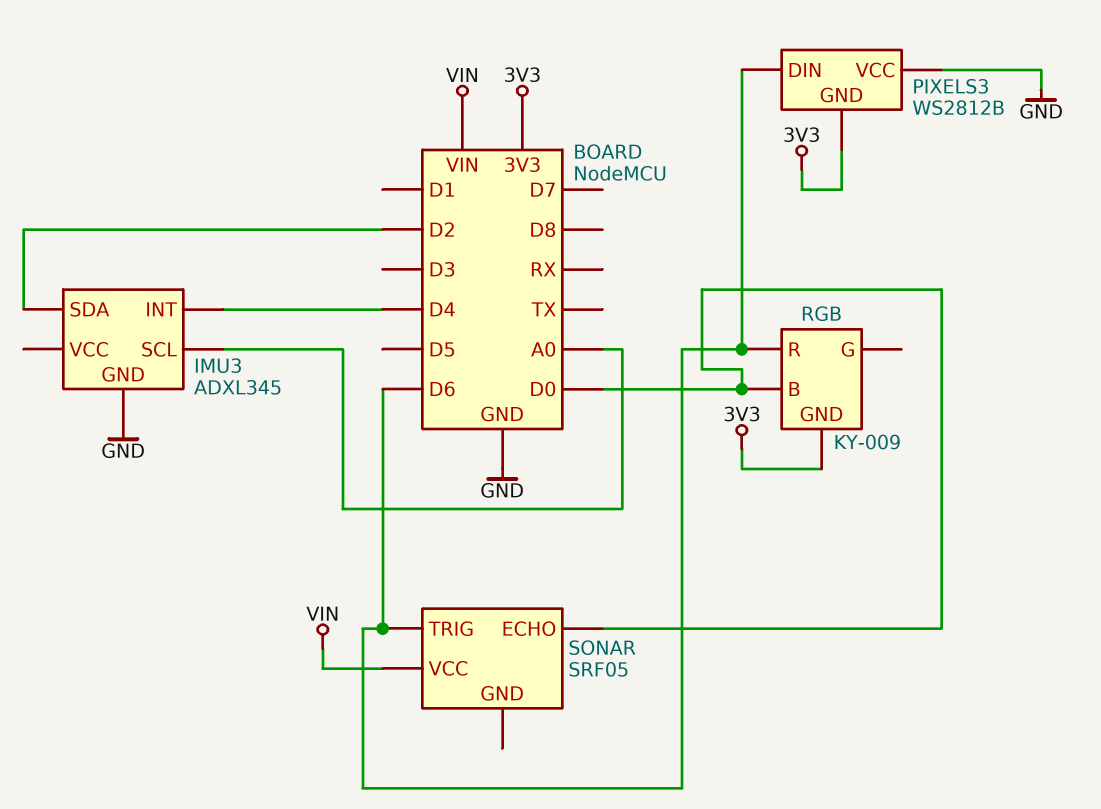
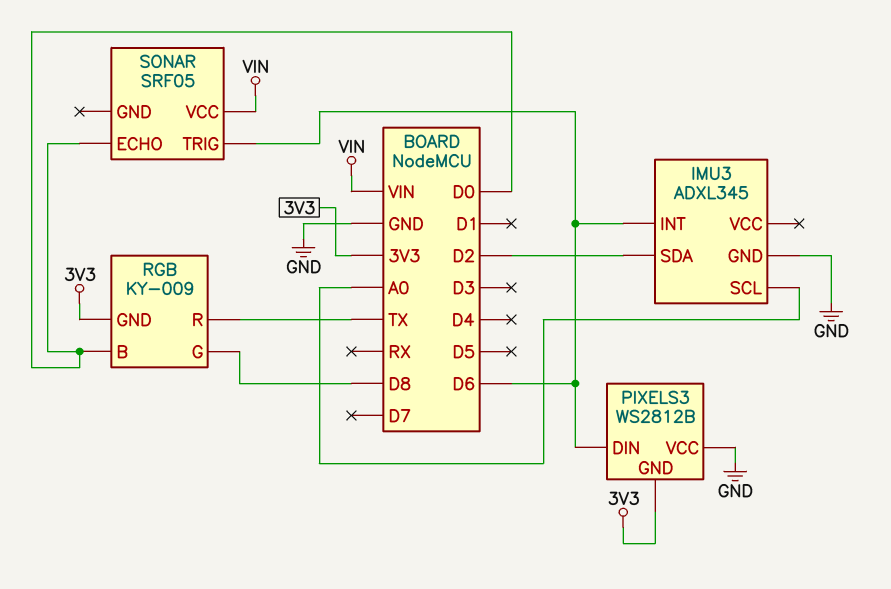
IMU3 pin INT: D4 -> D6
RGB pin G: none -> D8
RGB pin R: D6 -> TX

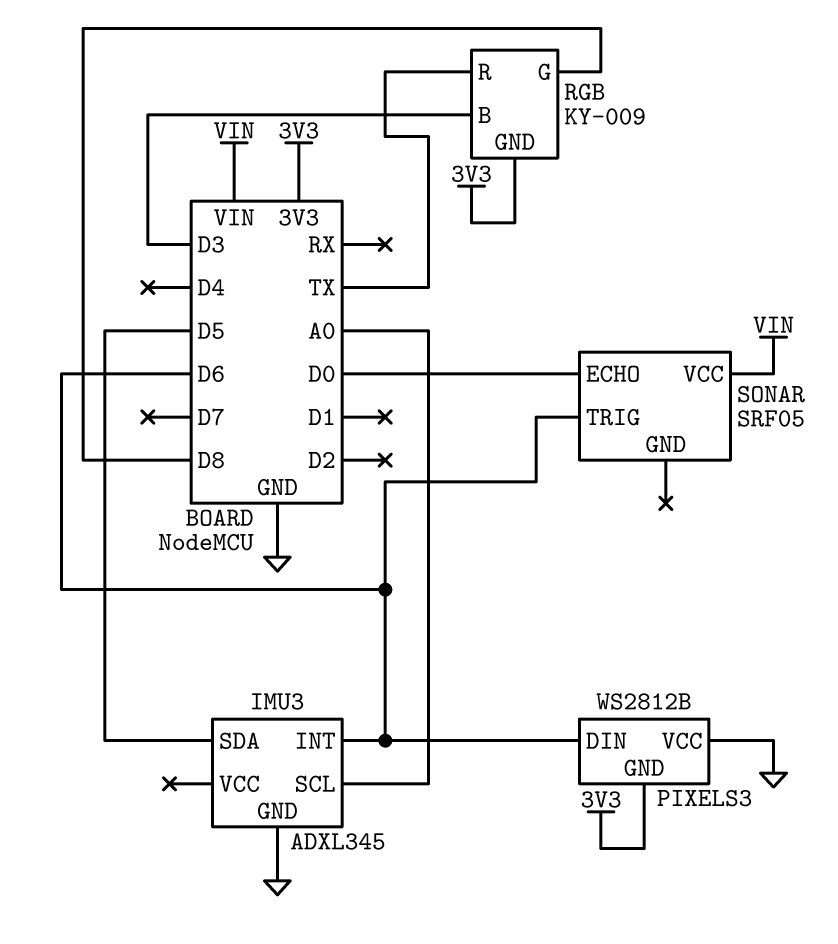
IMU3 pin SDA: D2 -> D5
RGB pin B: D0 -> D3

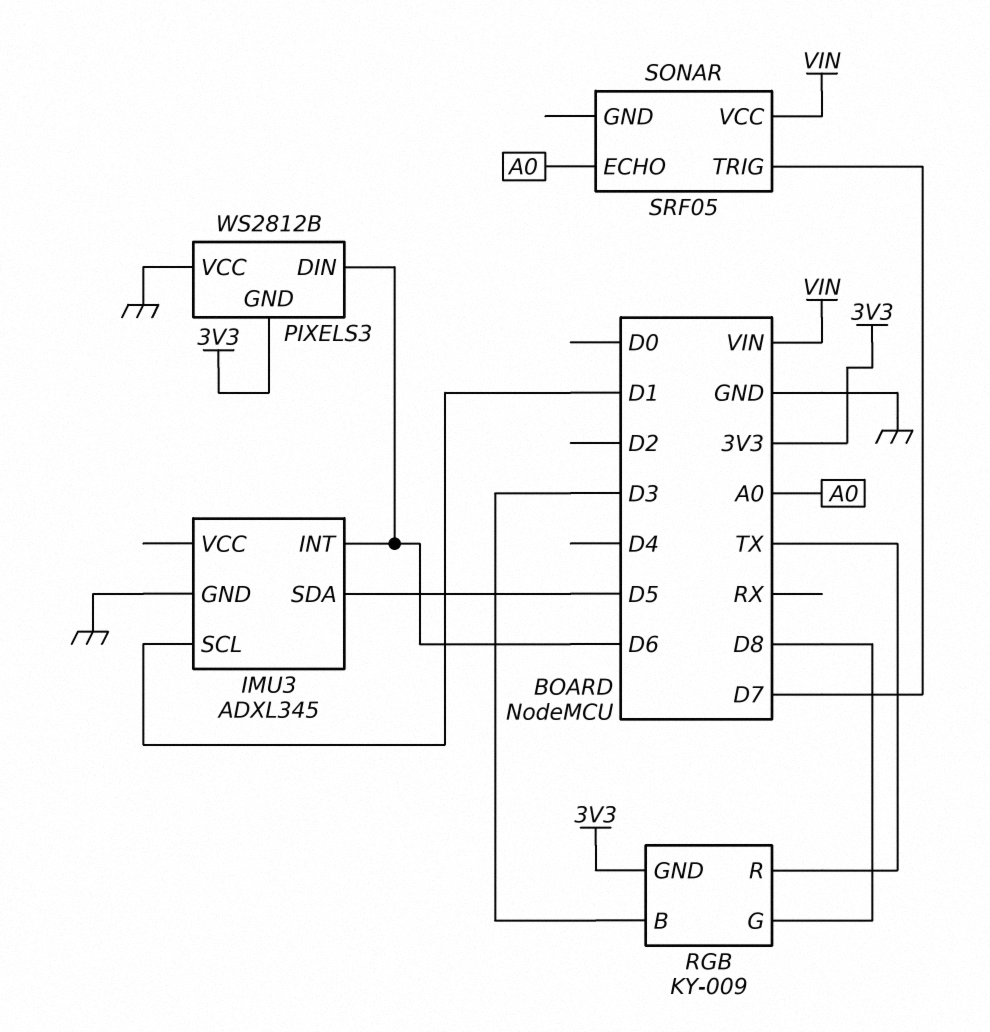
IMU3 pin SCL: A0 -> D1
SONAR pin ECHO: D0 -> A0
SONAR pin TRIG: D6 -> D7

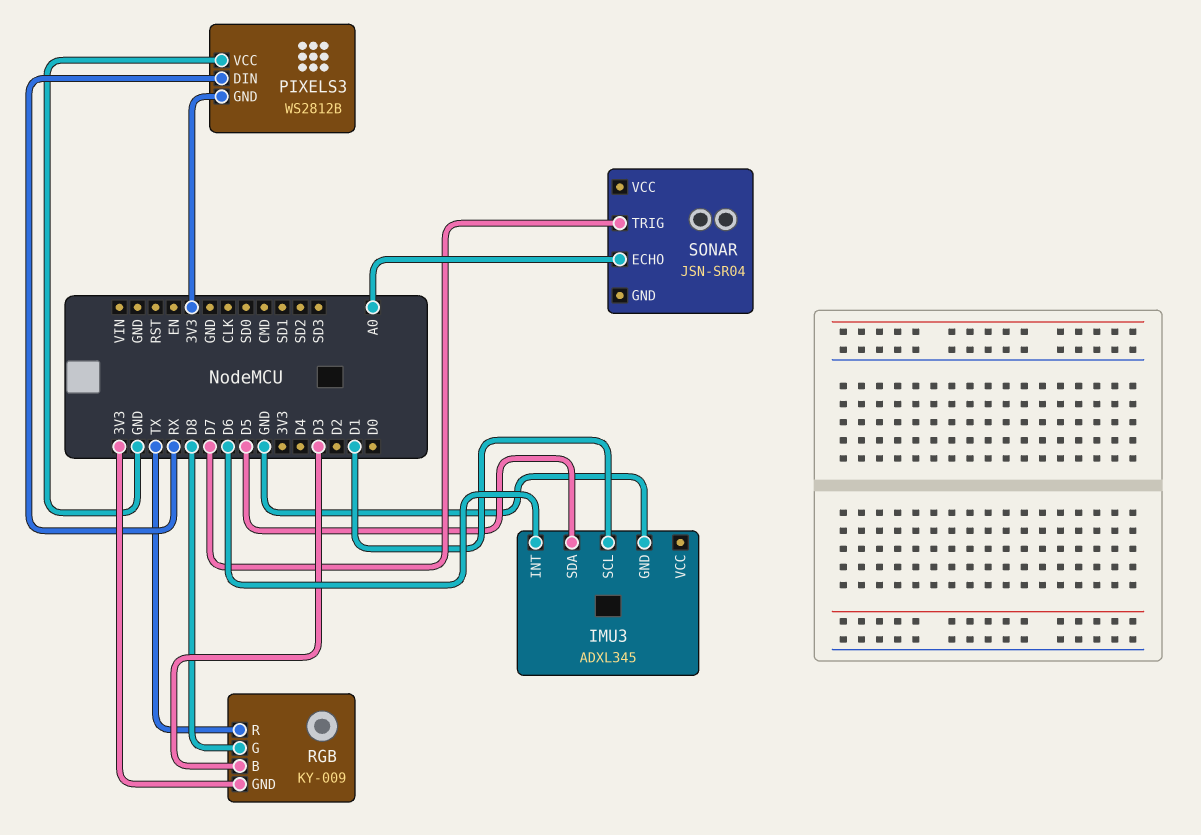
PIXELS3 pin DIN: D6 -> RX
SONAR: SRF05 -> JSN-SR04
SONAR pin VCC: VIN -> none

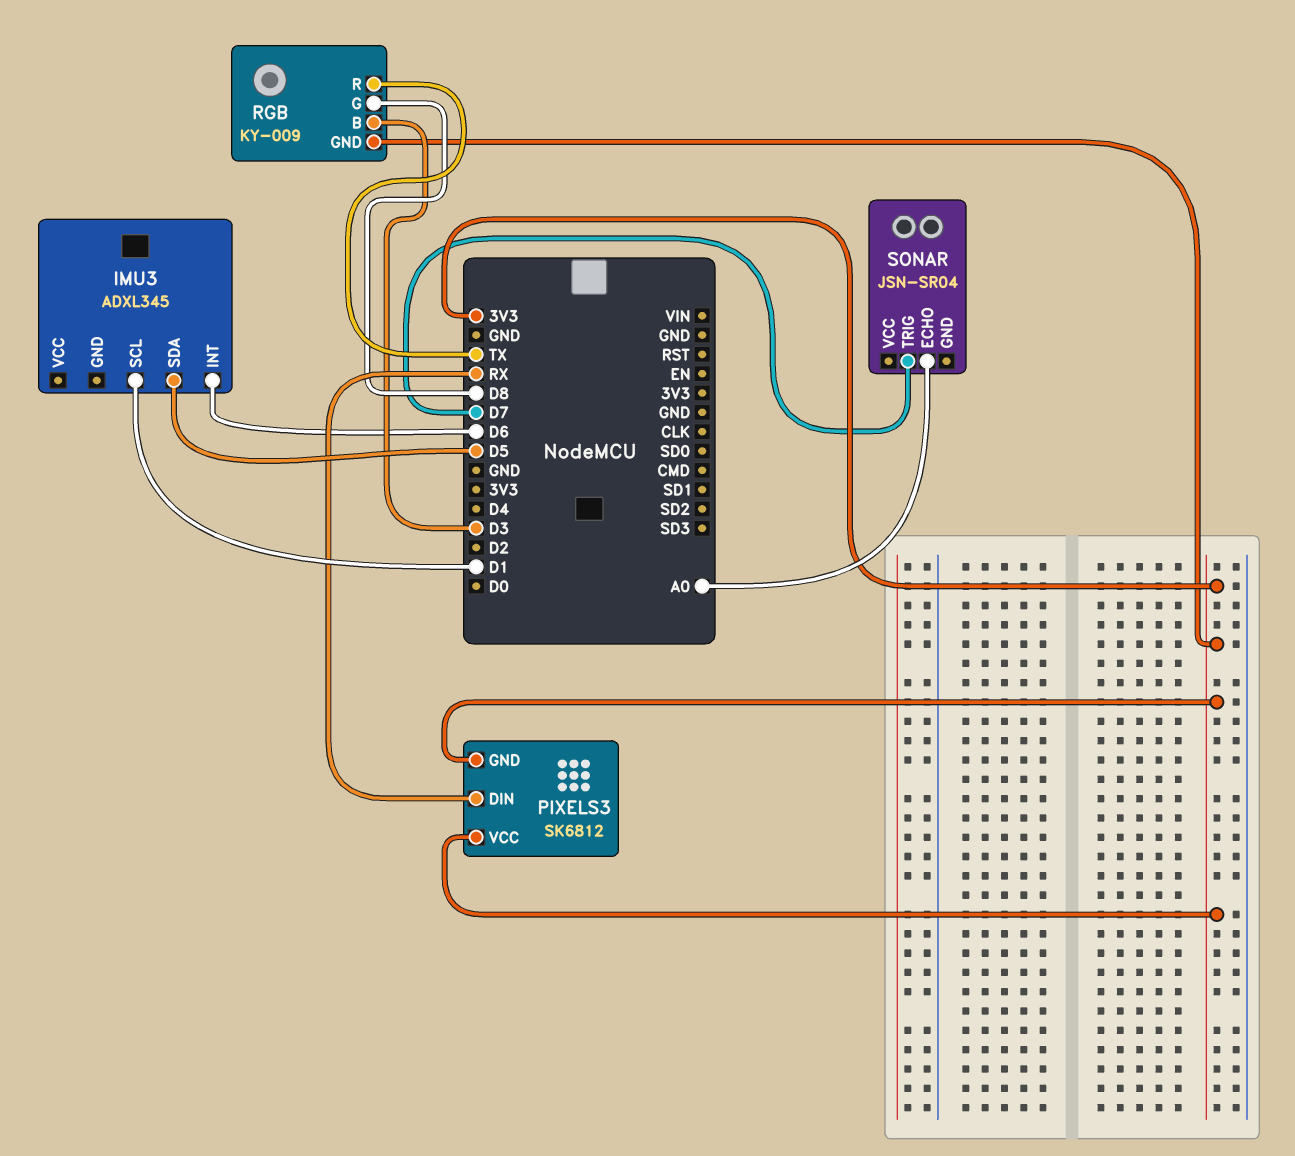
IMU3 pin GND: GND -> none
PIXELS3: WS2812B -> SK6812
PIXELS3 pin VCC: GND -> 3V3

